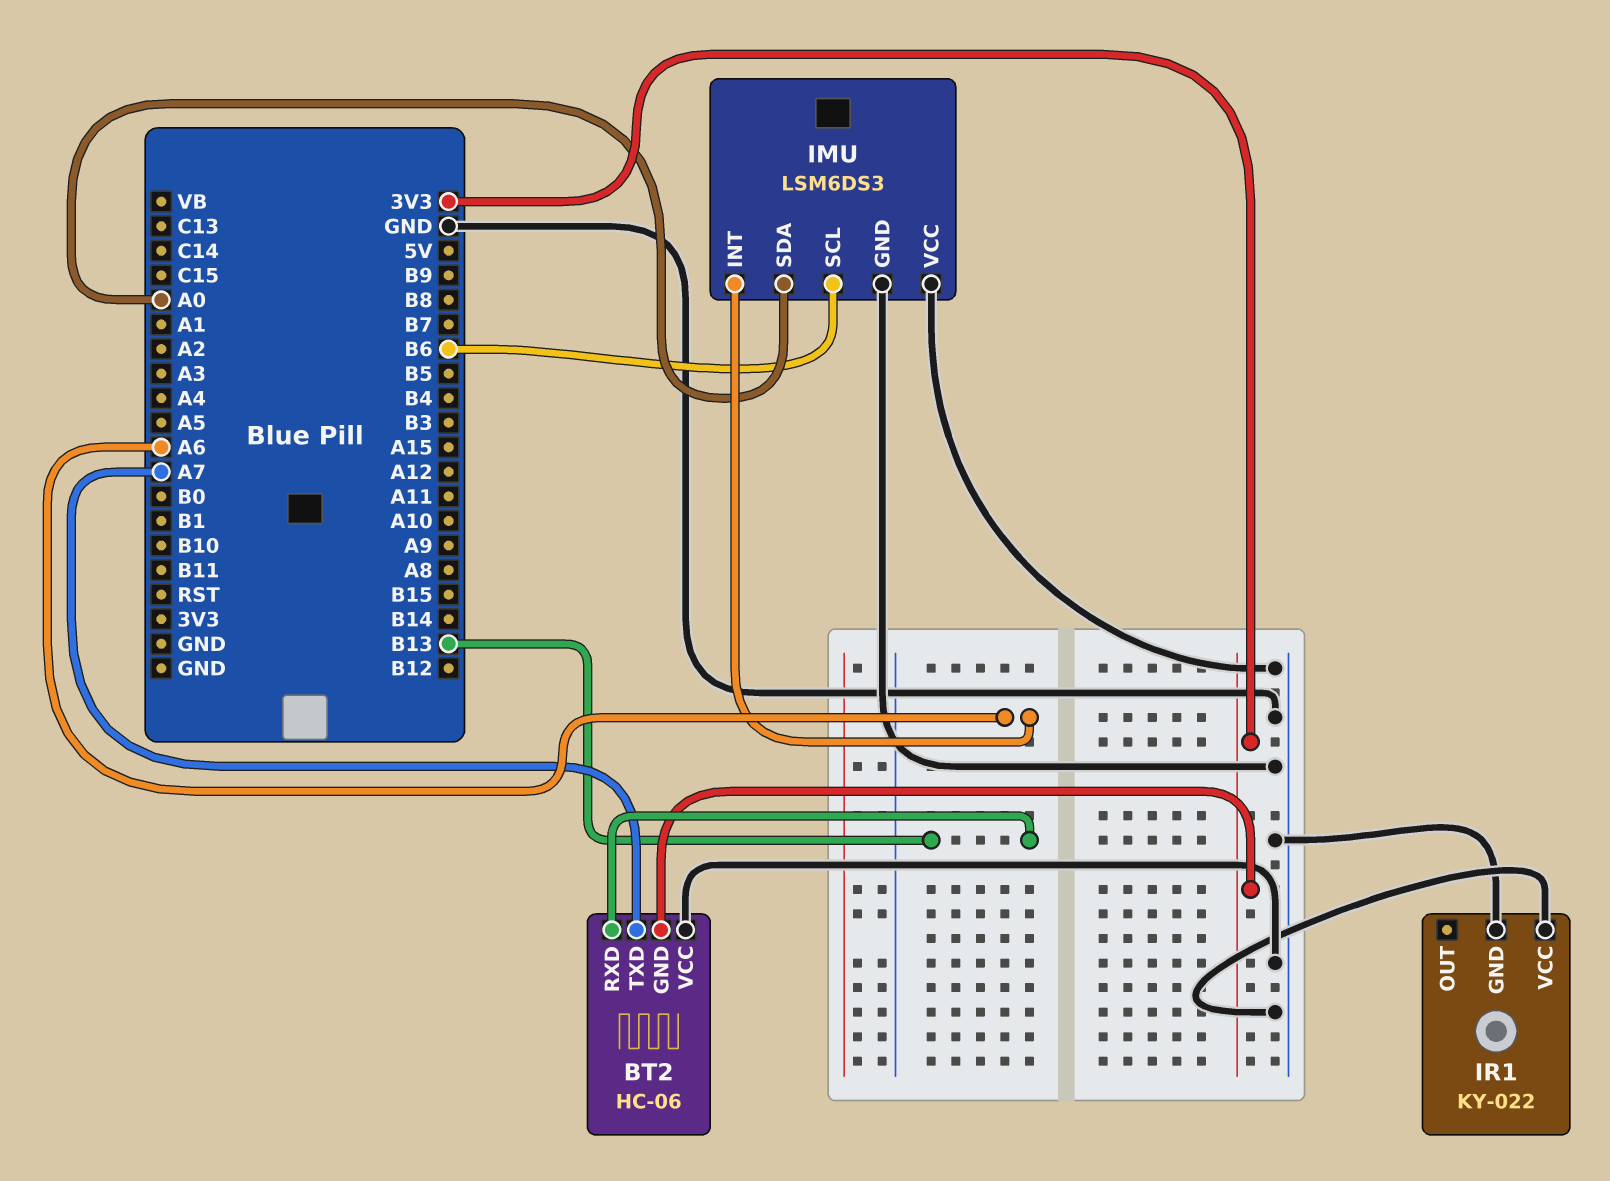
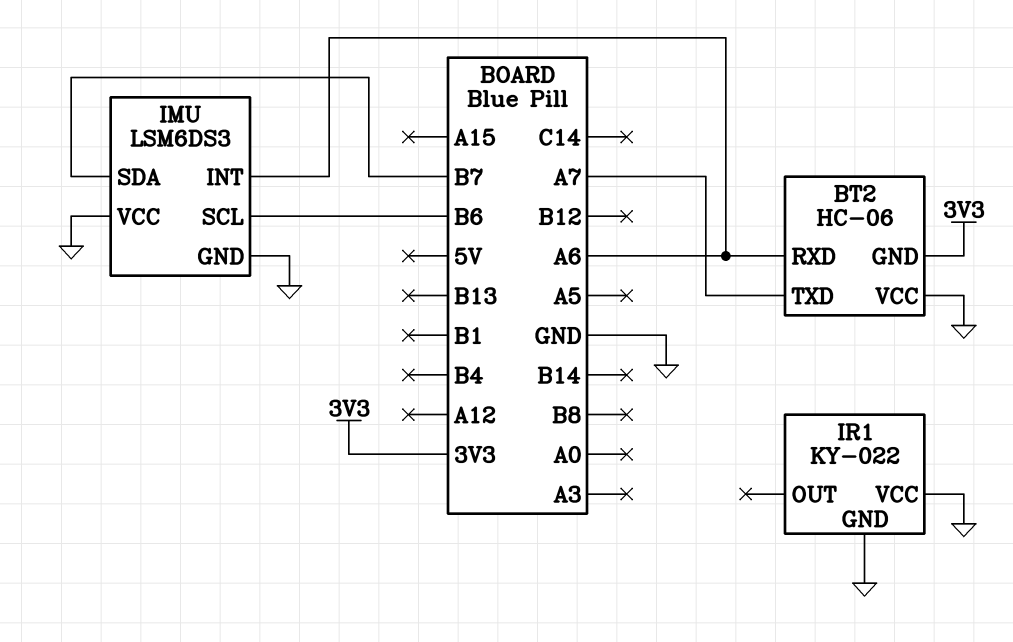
BT2 pin RXD: B13 -> A6
IMU pin SDA: A0 -> B7

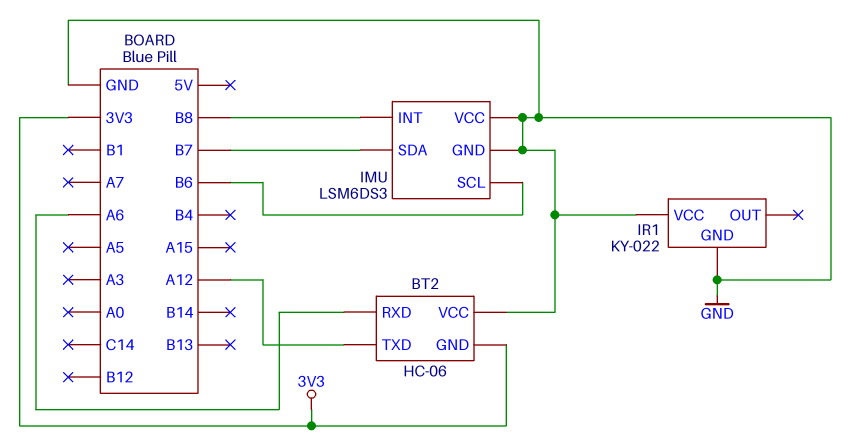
BT2 pin TXD: A7 -> A12
IMU pin INT: A6 -> B8

